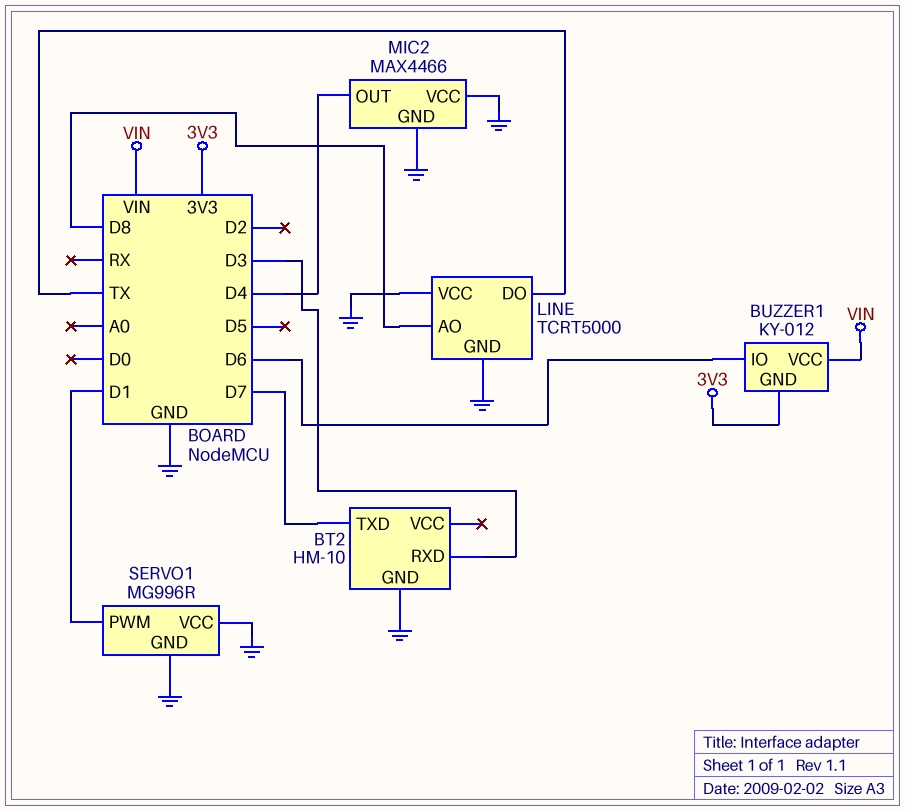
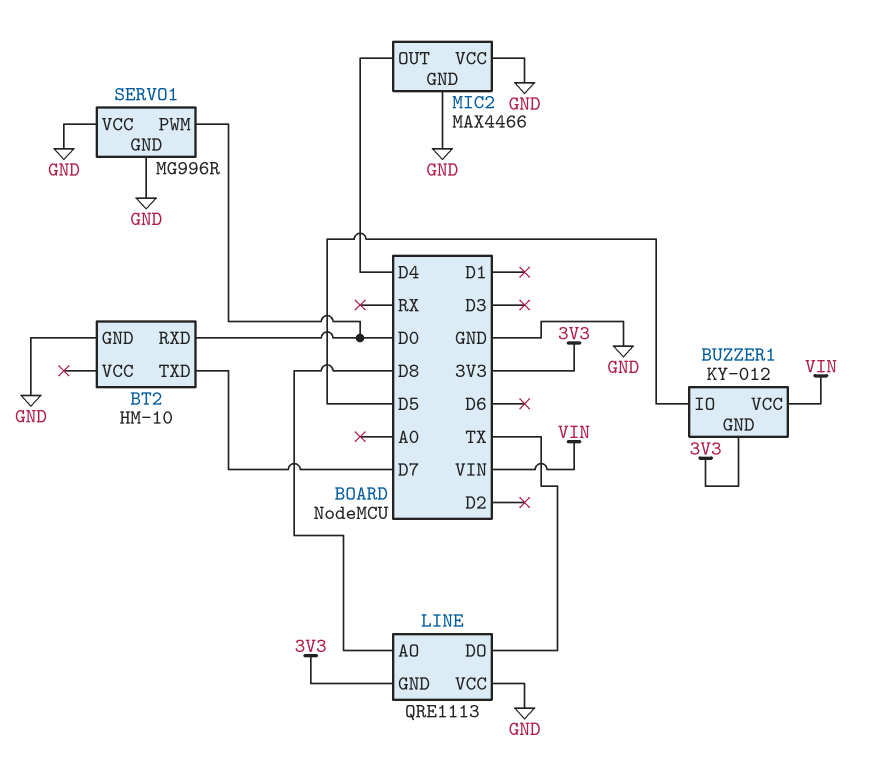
BT2 pin RXD: D3 -> D0
BUZZER1 pin IO: D6 -> D5
LINE: TCRT5000 -> QRE1113
LINE pin GND: GND -> 3V3
SERVO1 pin PWM: D1 -> D0

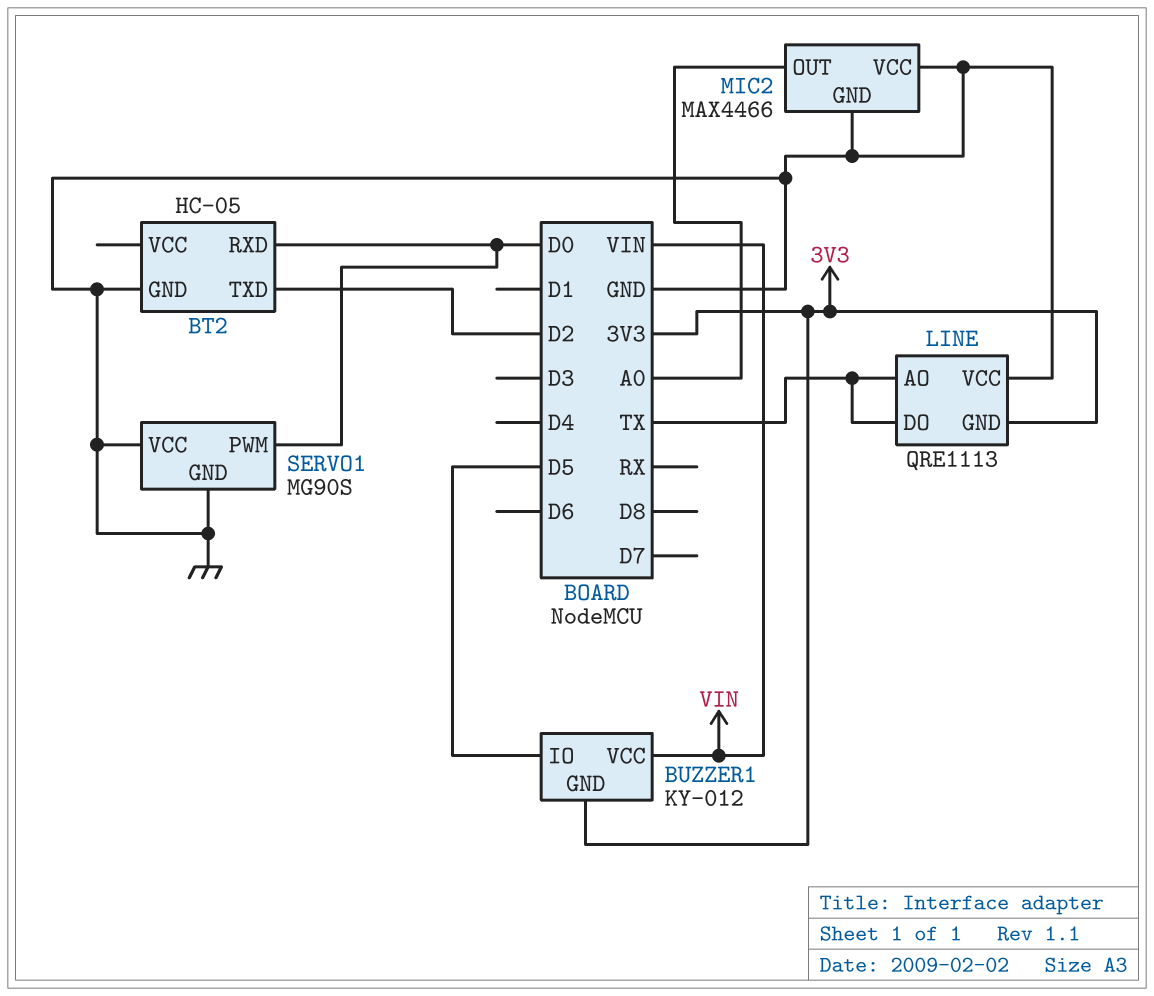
BT2: HM-10 -> HC-05
BT2 pin TXD: D7 -> D2
LINE pin AO: D8 -> TX
MIC2 pin OUT: D4 -> A0
SERVO1: MG996R -> MG90S

